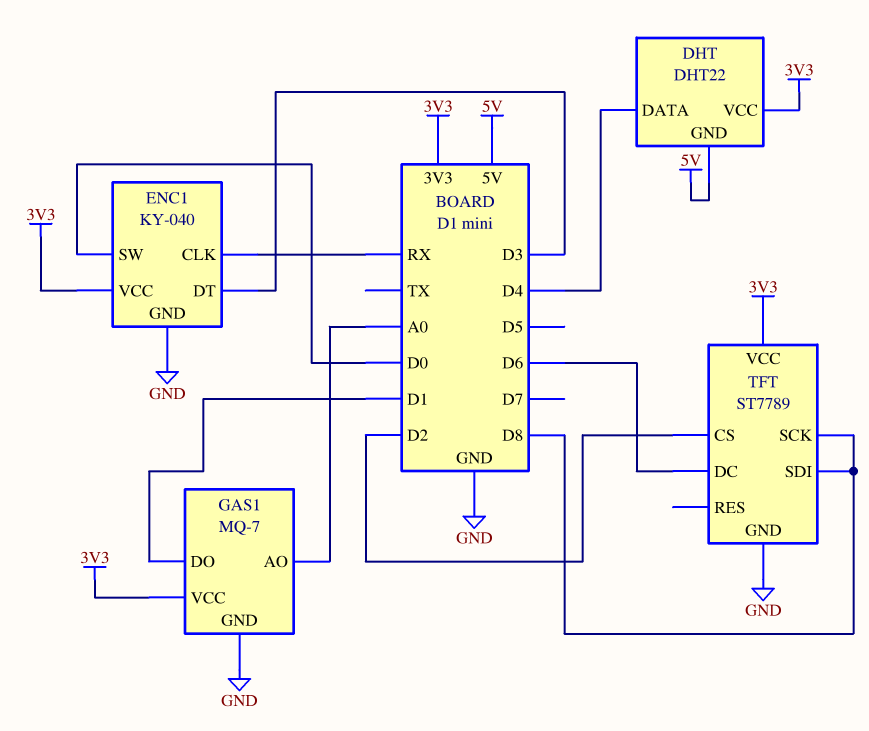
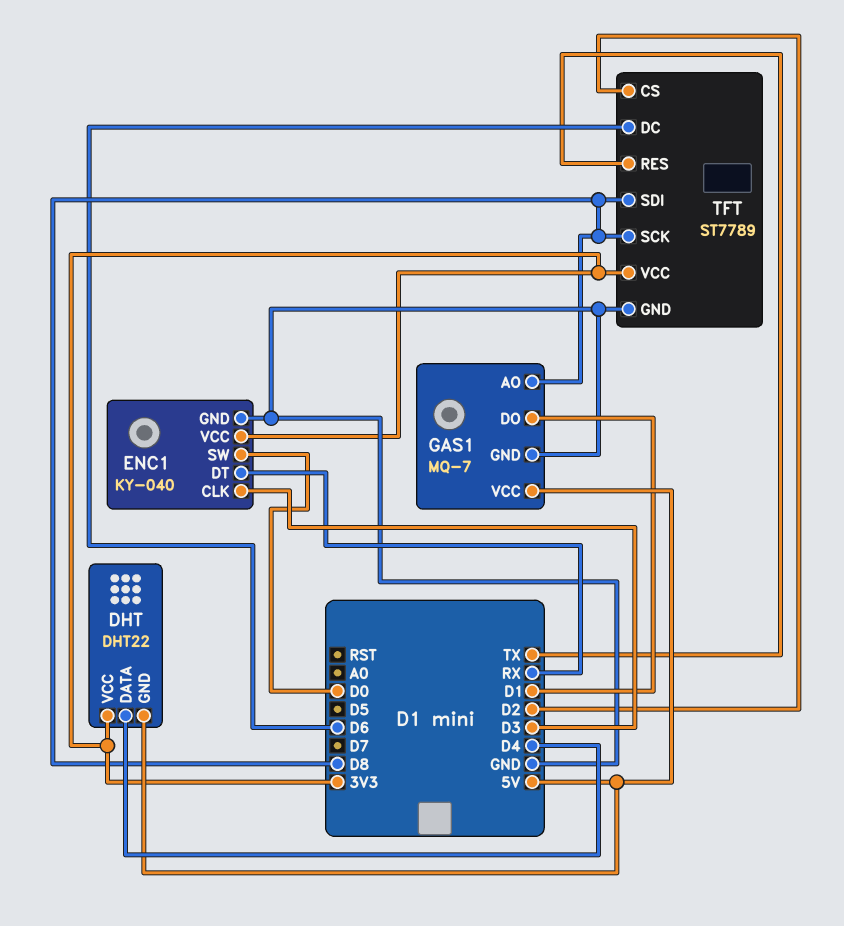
ENC1 pin CLK: RX -> D3
ENC1 pin DT: D3 -> RX
GAS1 pin AO: A0 -> D8
GAS1 pin VCC: 3V3 -> 5V
TFT pin RES: none -> TX

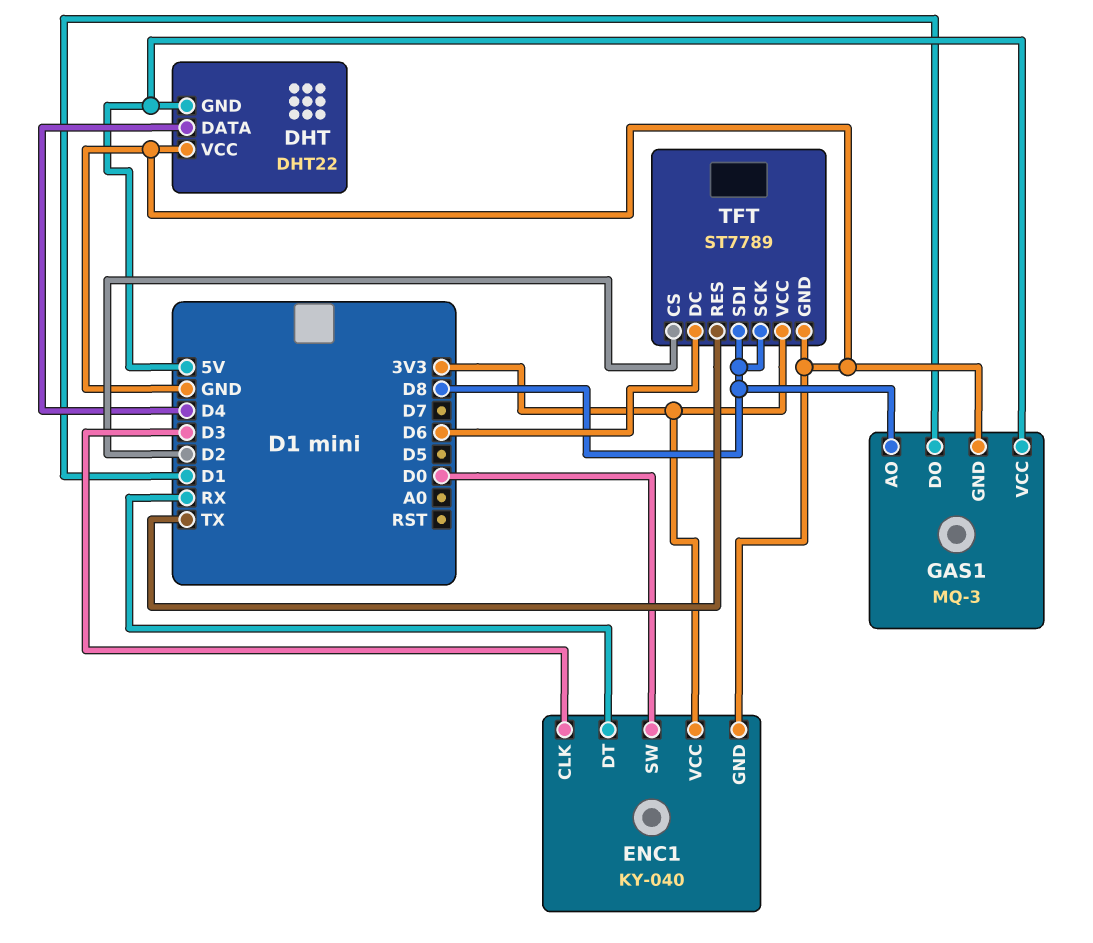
DHT pin VCC: 3V3 -> GND
GAS1: MQ-7 -> MQ-3

